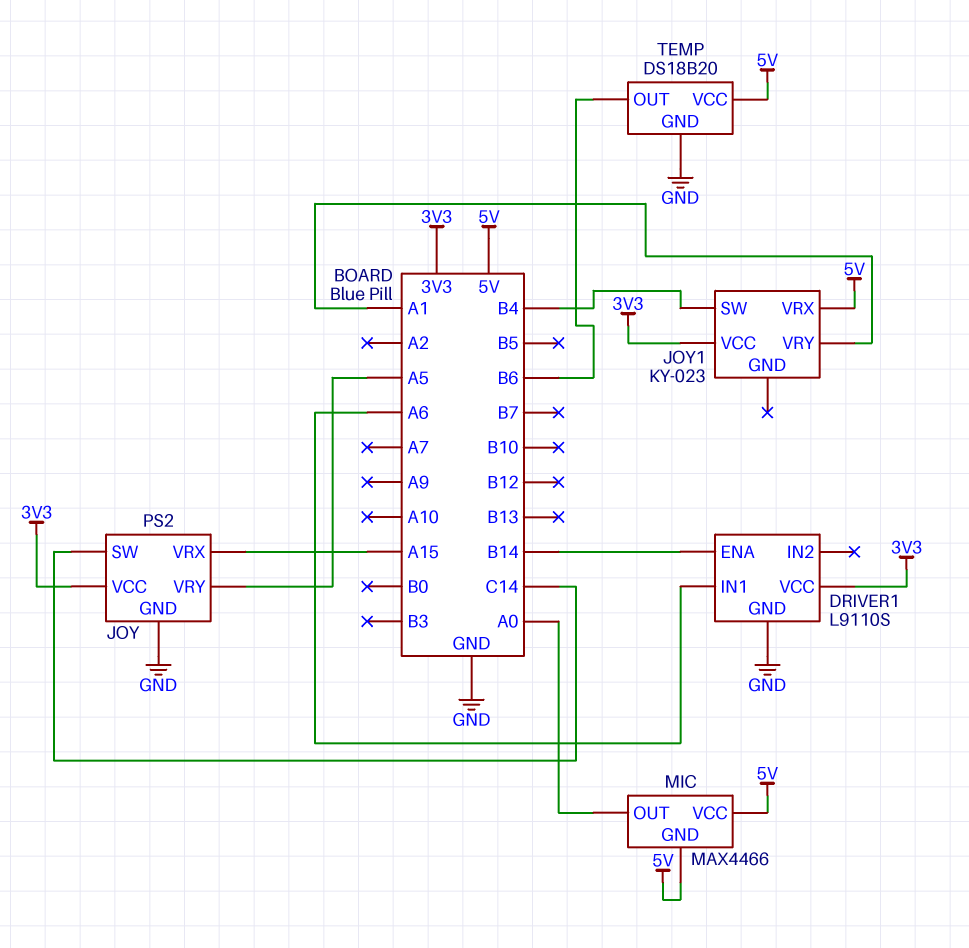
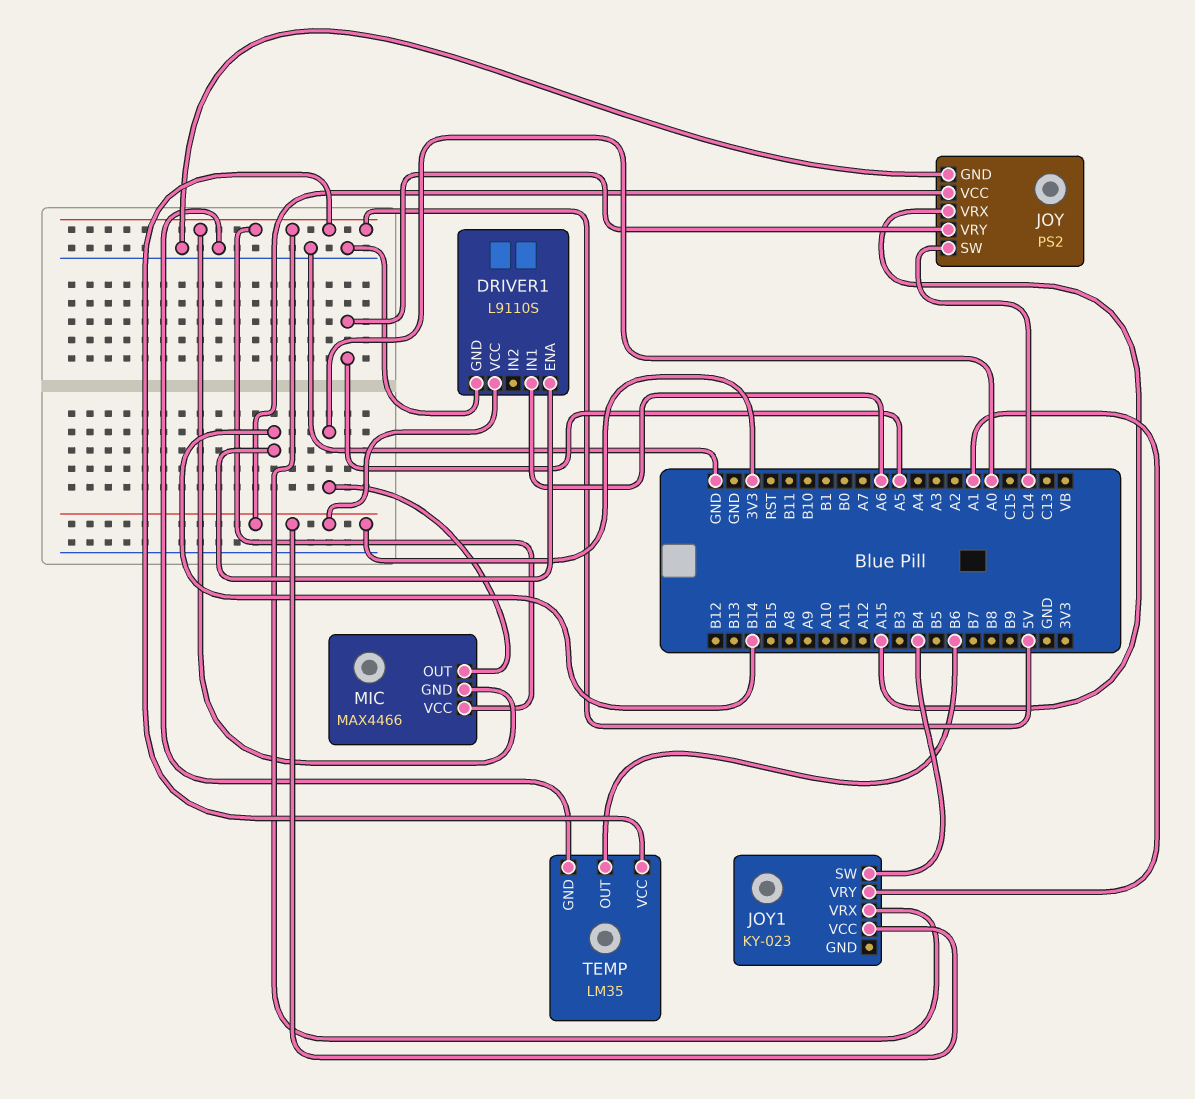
TEMP: DS18B20 -> LM35

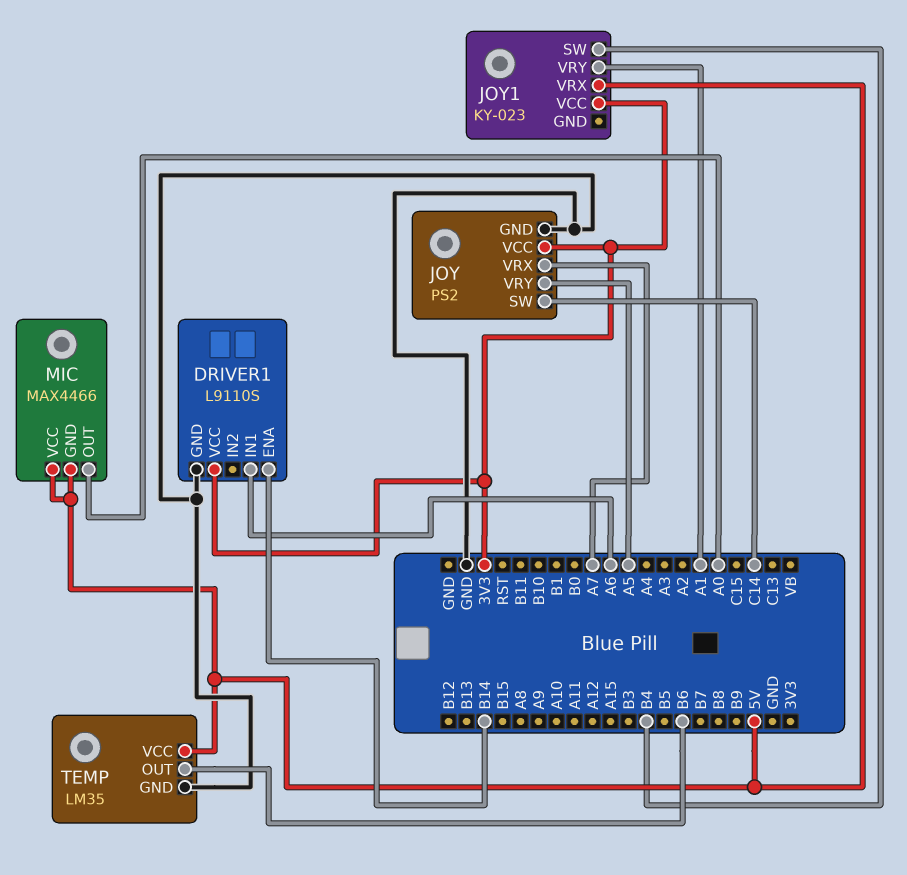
JOY pin VRX: A15 -> A7

